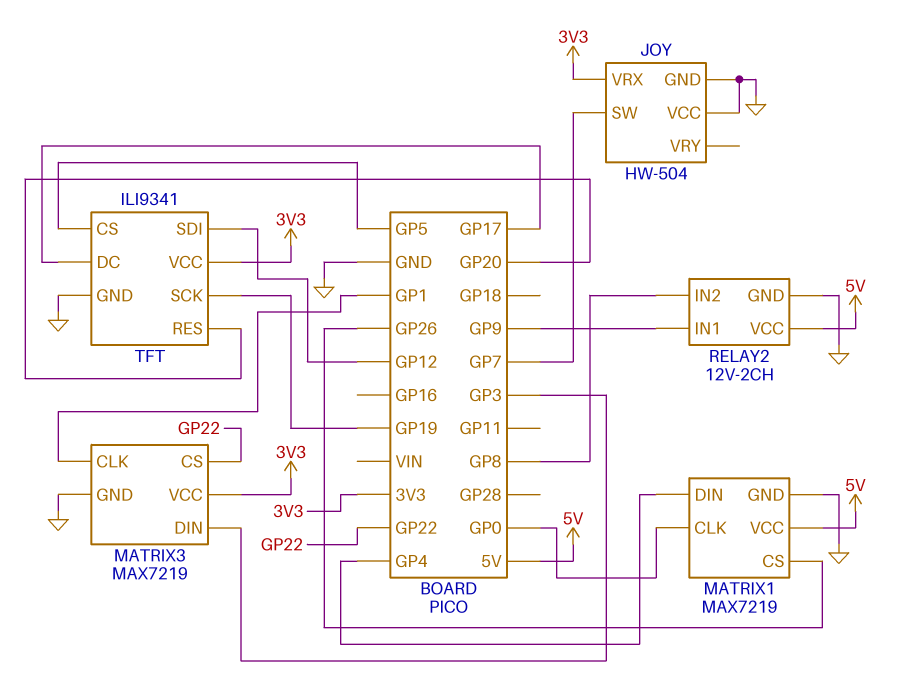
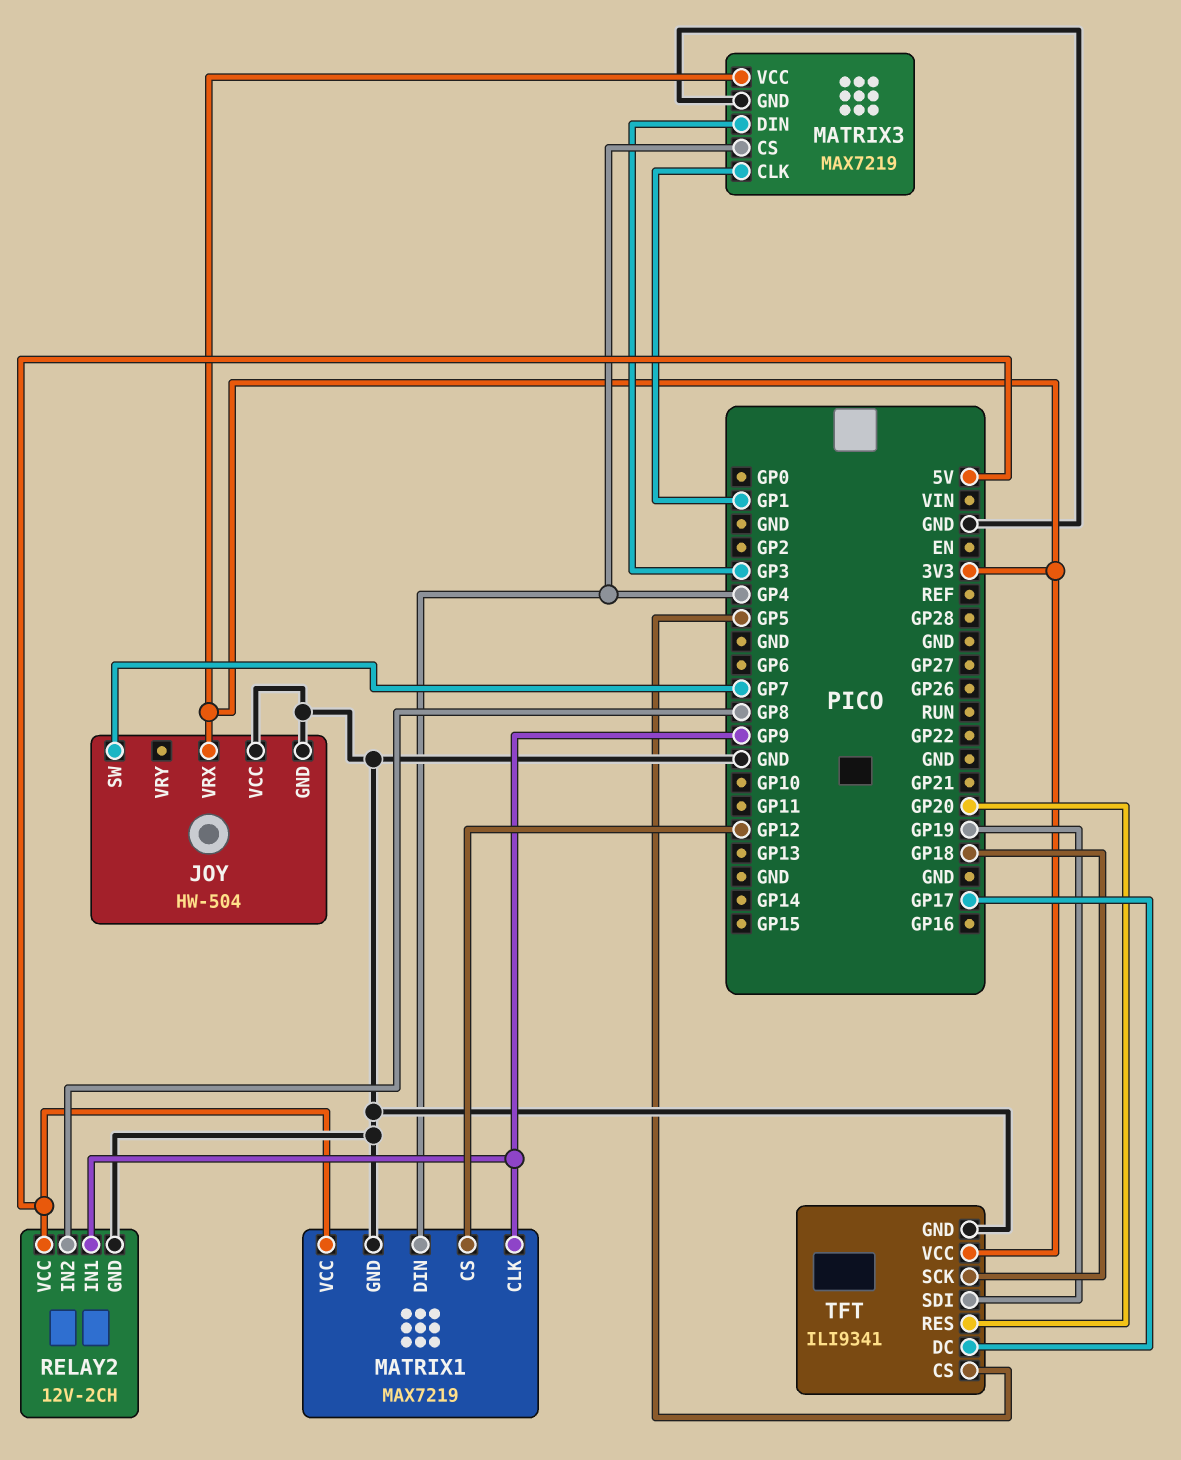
MATRIX1 pin CLK: GP0 -> GP9
MATRIX1 pin CS: GP26 -> GP12
MATRIX3 pin CS: GP22 -> GP4
TFT pin SCK: GP19 -> GP18
TFT pin SDI: GP12 -> GP19

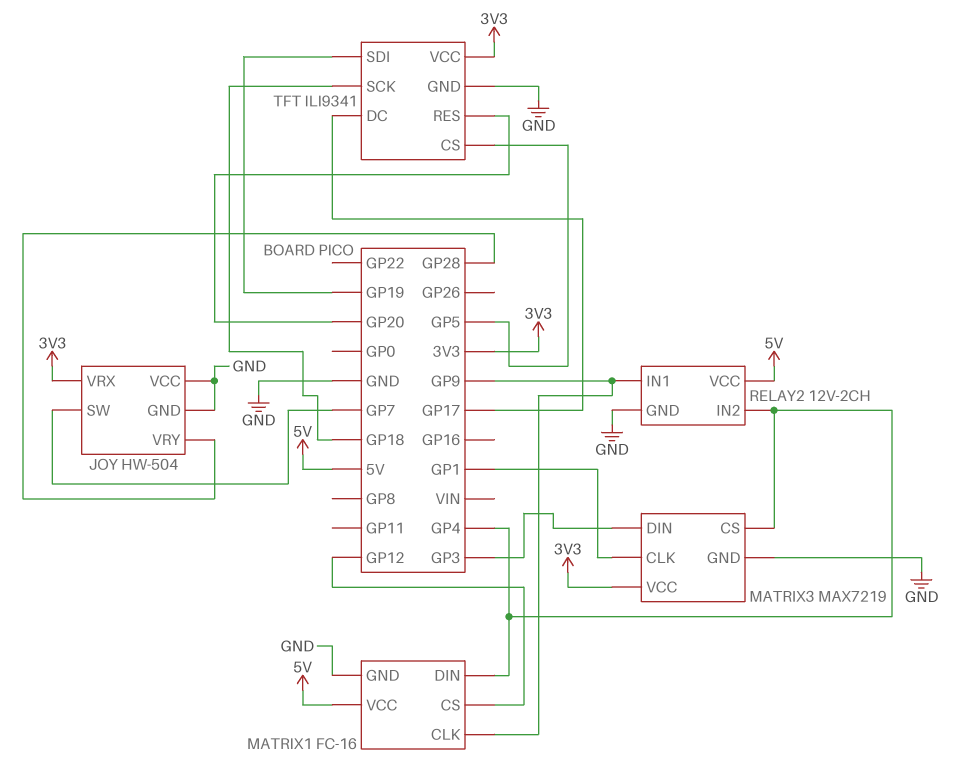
JOY pin VRY: none -> GP28
MATRIX1: MAX7219 -> FC-16
RELAY2 pin IN2: GP8 -> GP4

